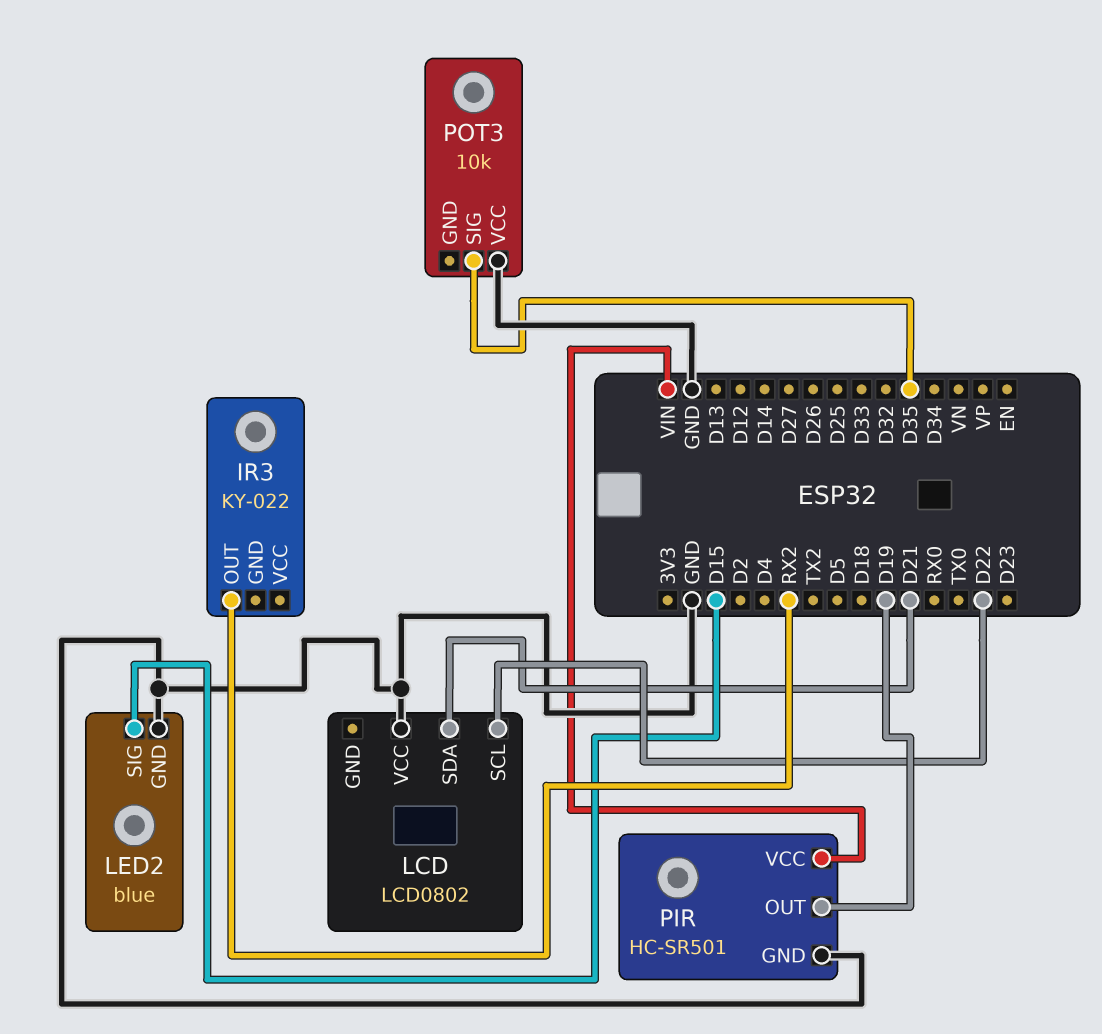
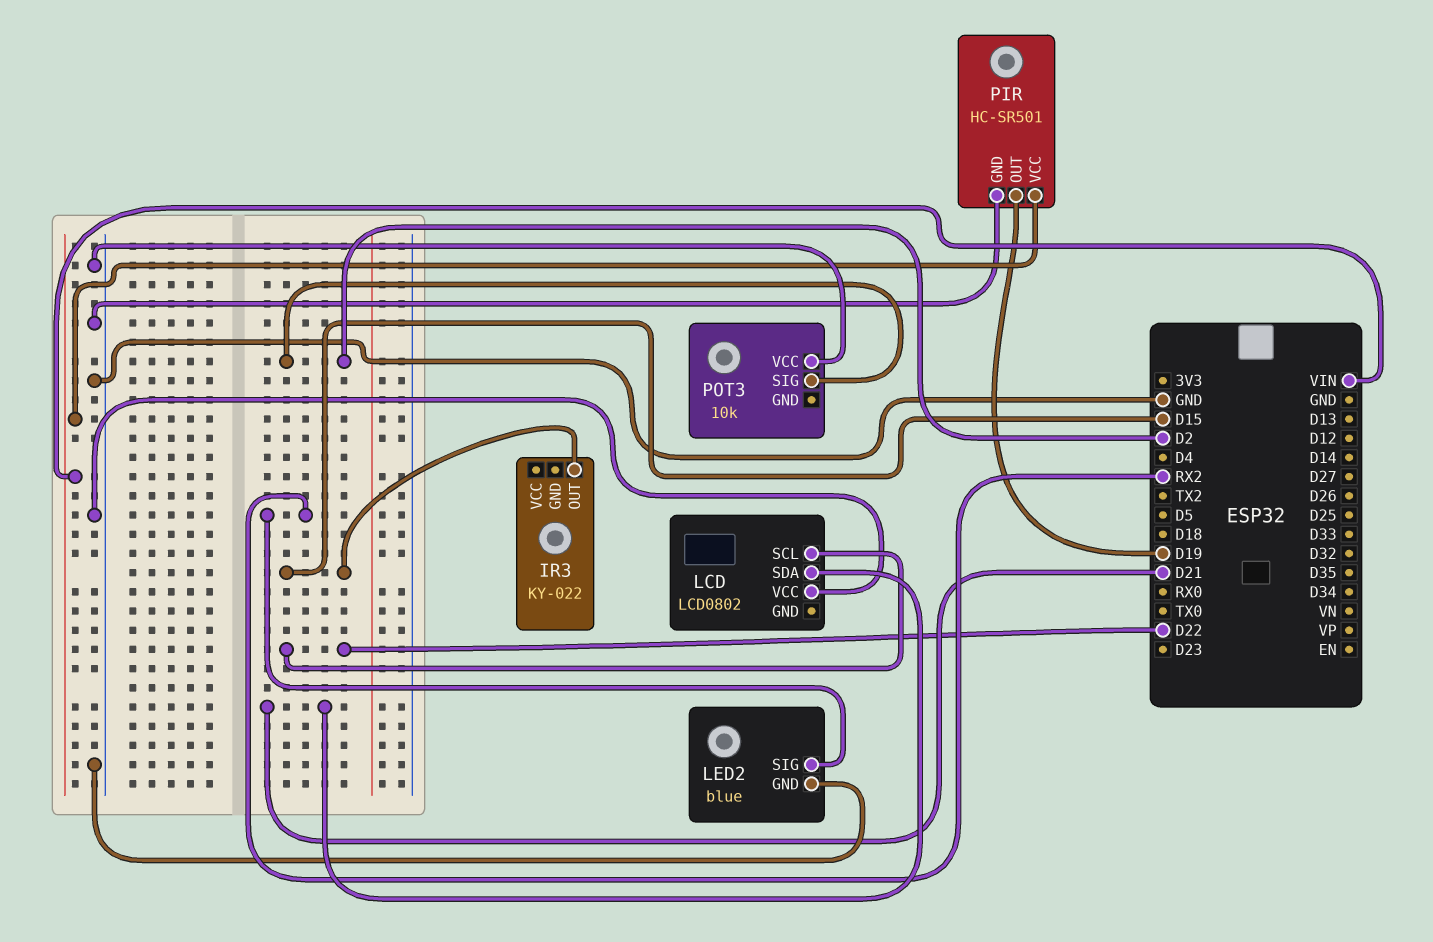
IR3 pin OUT: RX2 -> D15
LED2 pin SIG: D15 -> RX2
POT3 pin SIG: D35 -> D2

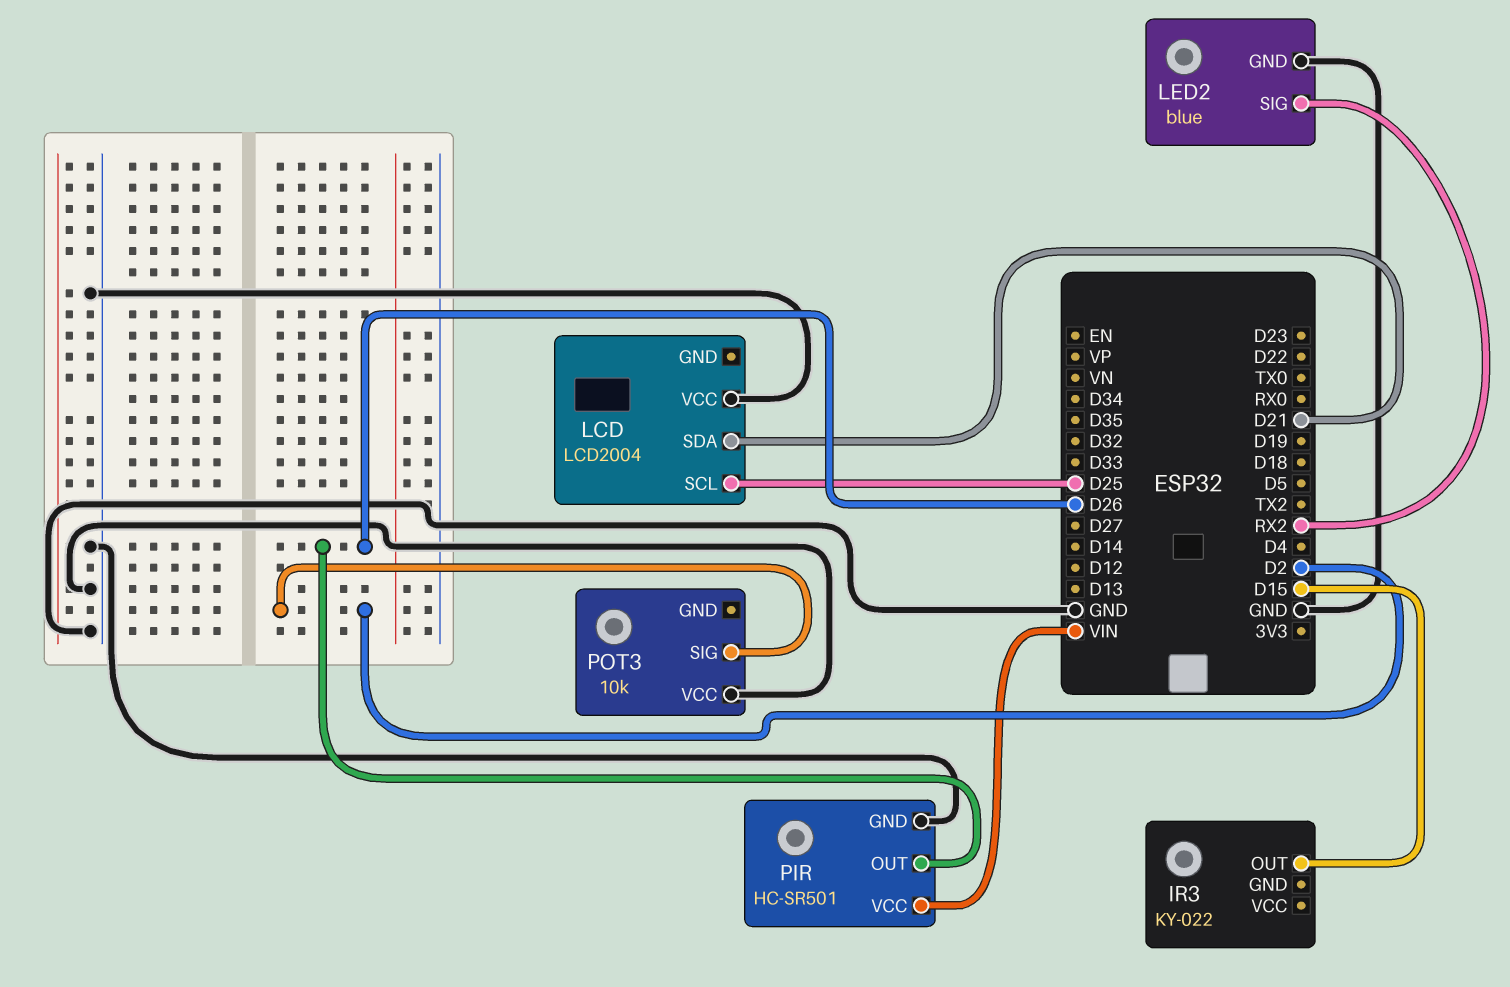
LCD: LCD0802 -> LCD2004
LCD pin SCL: D22 -> D25
PIR pin OUT: D19 -> D26

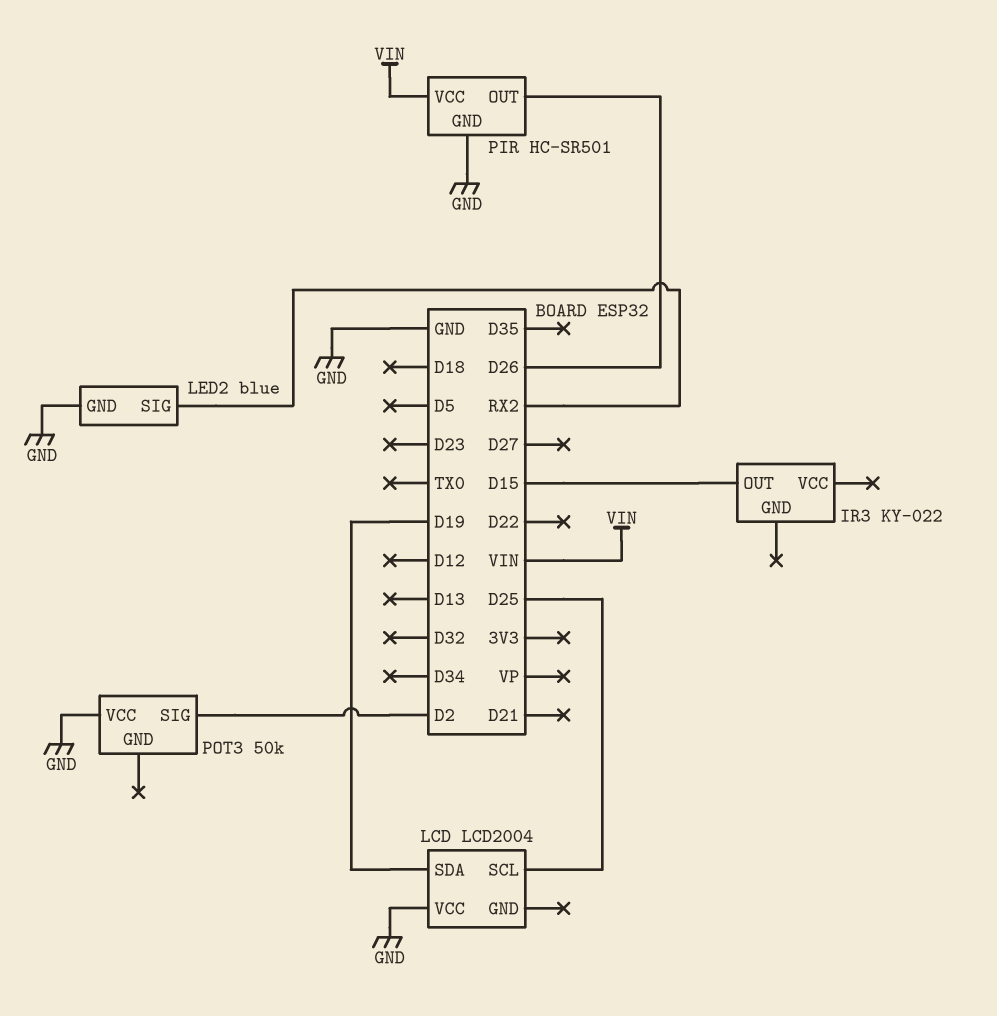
LCD pin SDA: D21 -> D19
POT3: 10k -> 50k

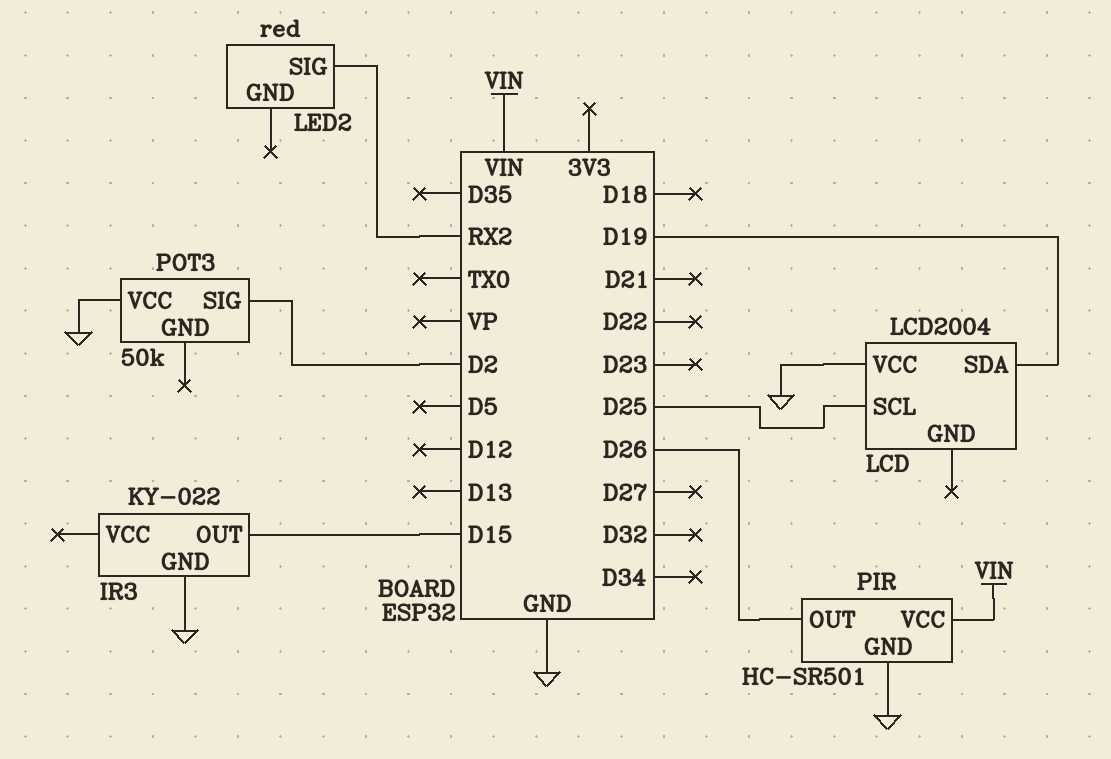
IR3 pin GND: none -> GND
LED2: blue -> red
LED2 pin GND: GND -> none

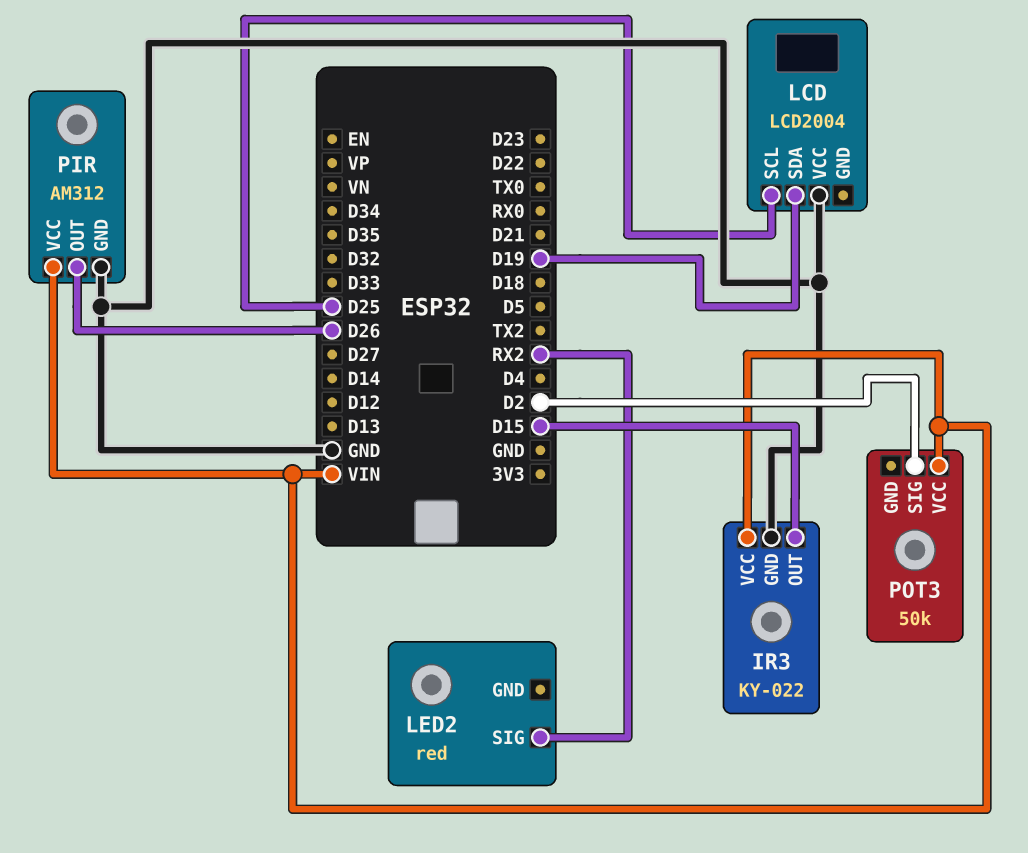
IR3 pin VCC: none -> VIN
PIR: HC-SR501 -> AM312
POT3 pin VCC: GND -> VIN

